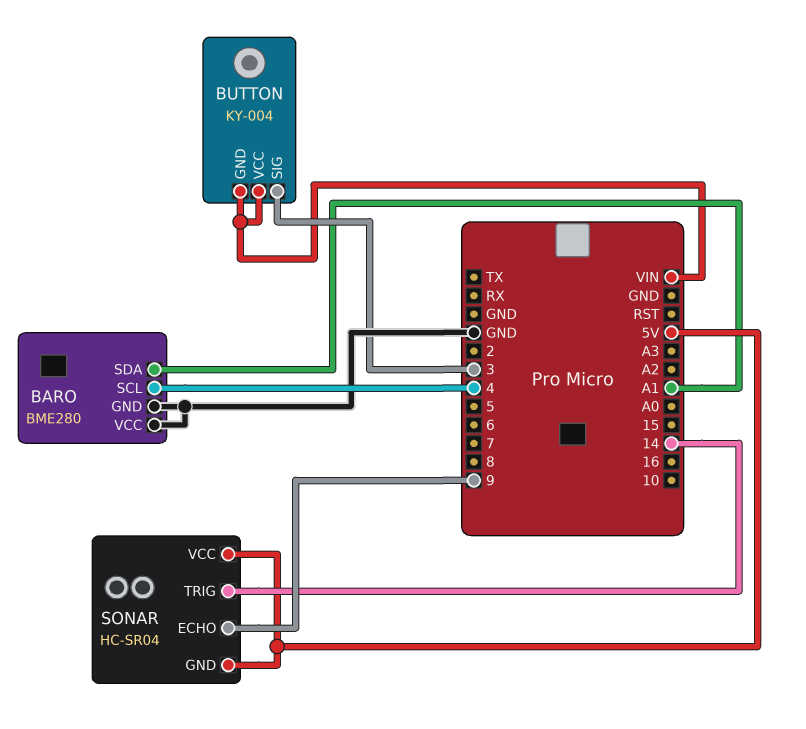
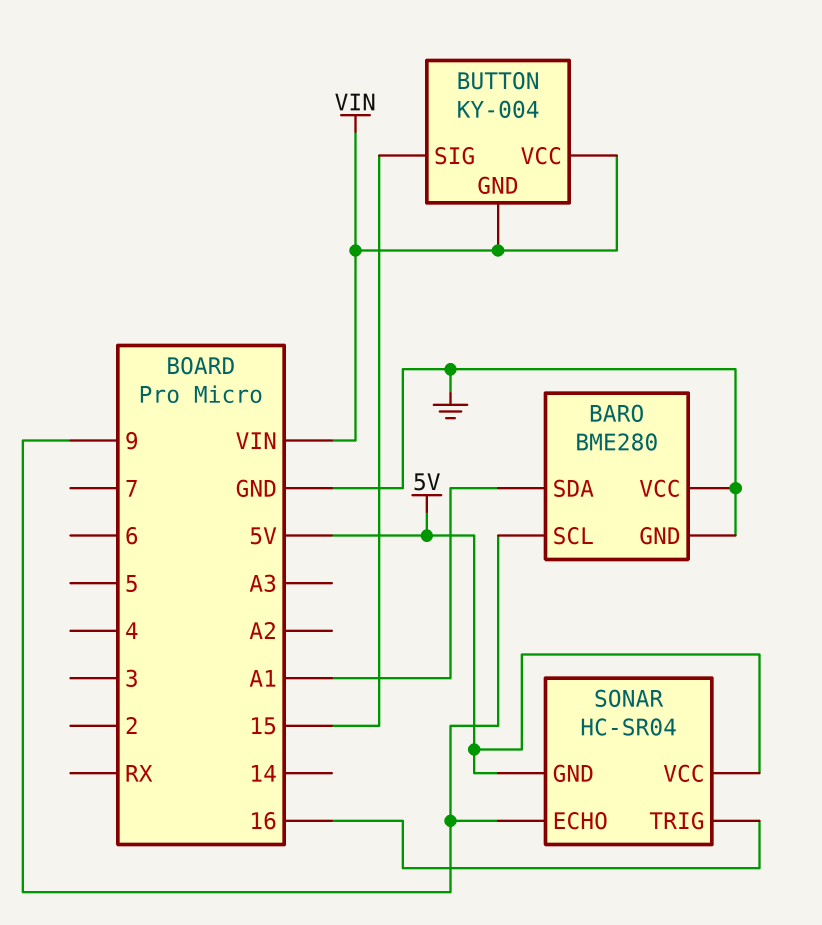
BARO pin SCL: 4 -> 9
BUTTON pin SIG: 3 -> 15
SONAR pin TRIG: 14 -> 16

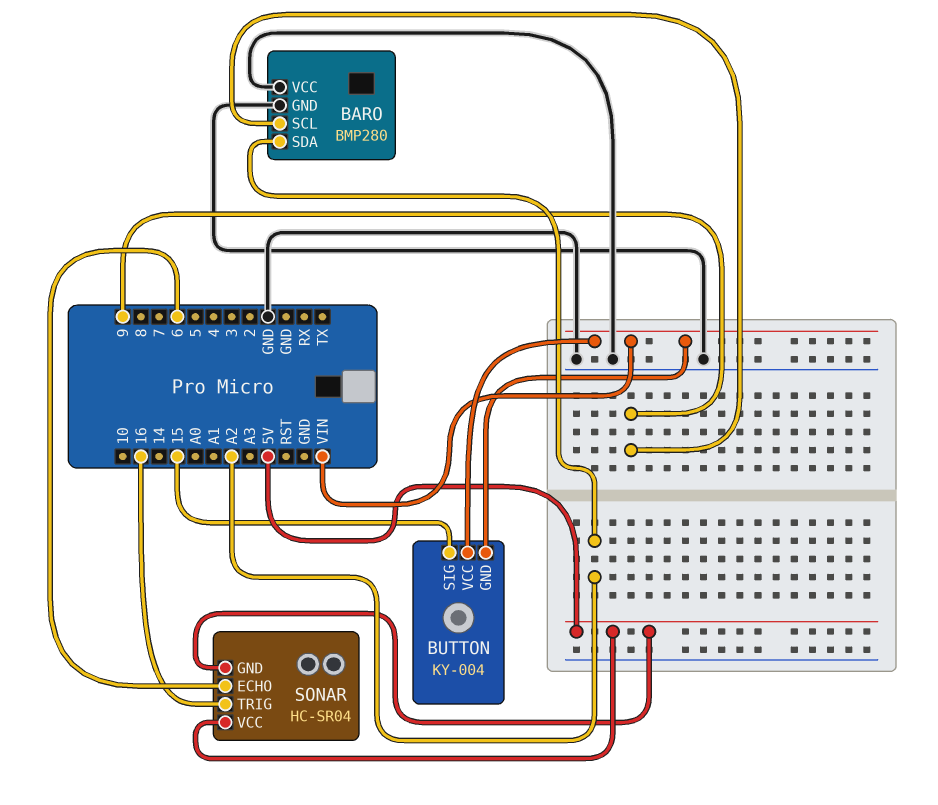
BARO: BME280 -> BMP280
BARO pin SDA: A1 -> A2
SONAR pin ECHO: 9 -> 6

